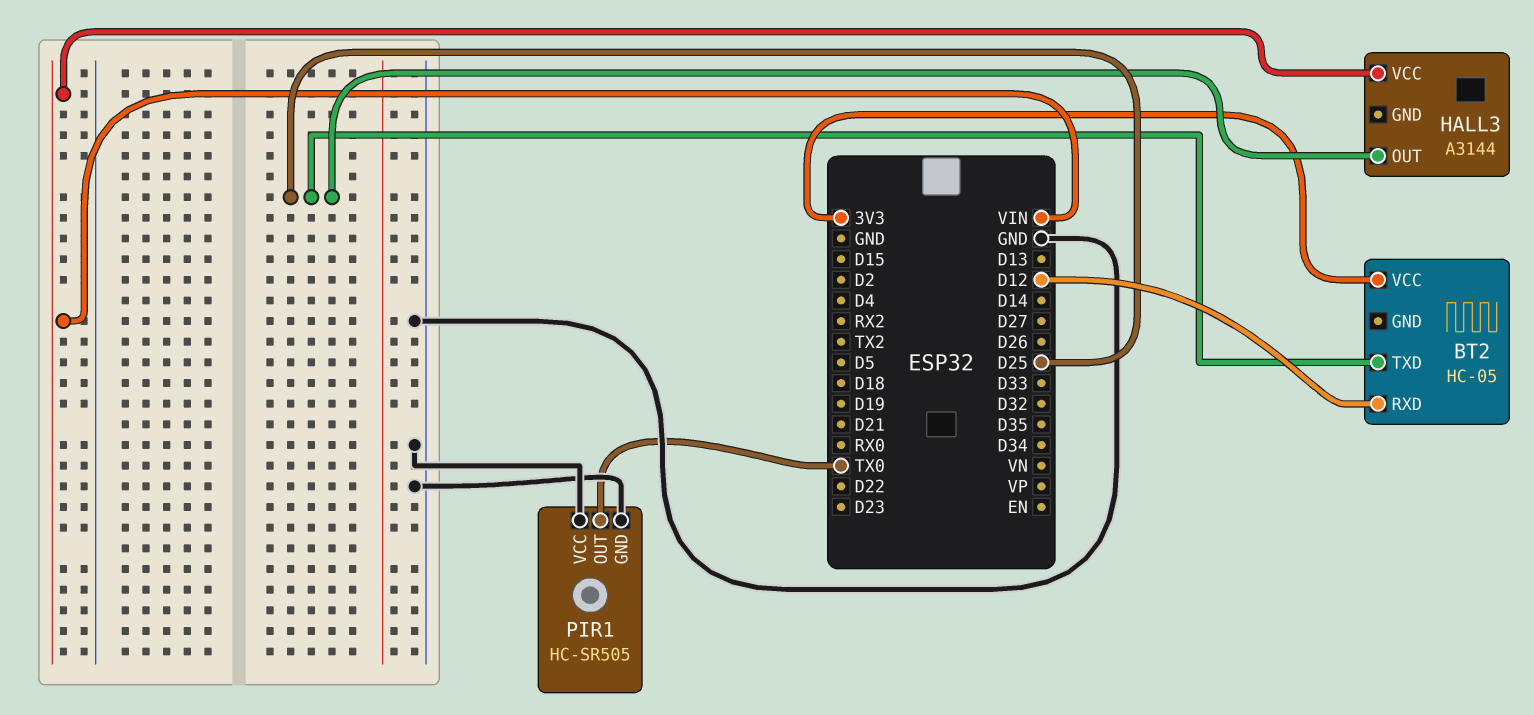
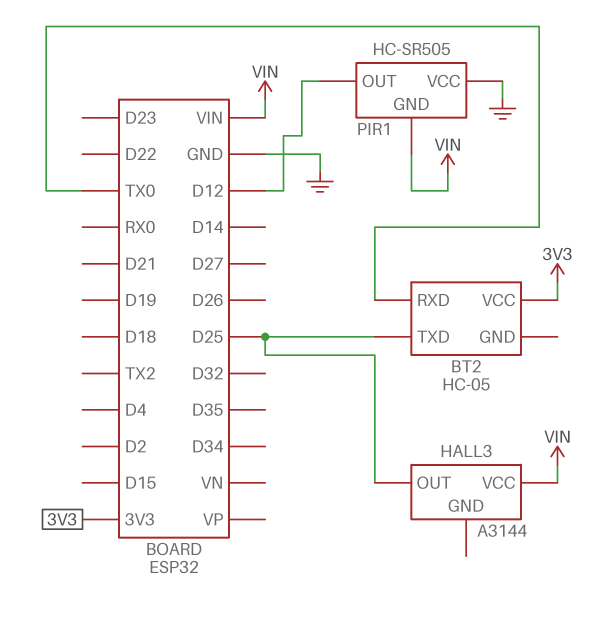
BT2 pin RXD: D12 -> TX0
PIR1 pin GND: GND -> VIN
PIR1 pin OUT: TX0 -> D12

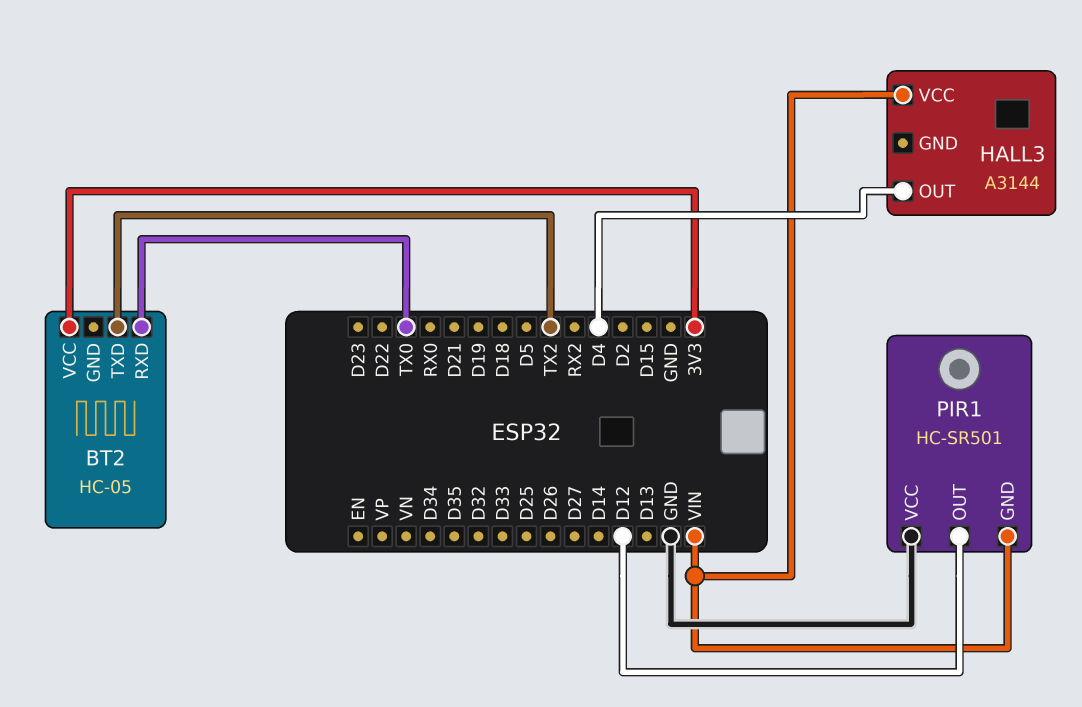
BT2 pin TXD: D25 -> TX2
HALL3 pin OUT: D25 -> D4
PIR1: HC-SR505 -> HC-SR501

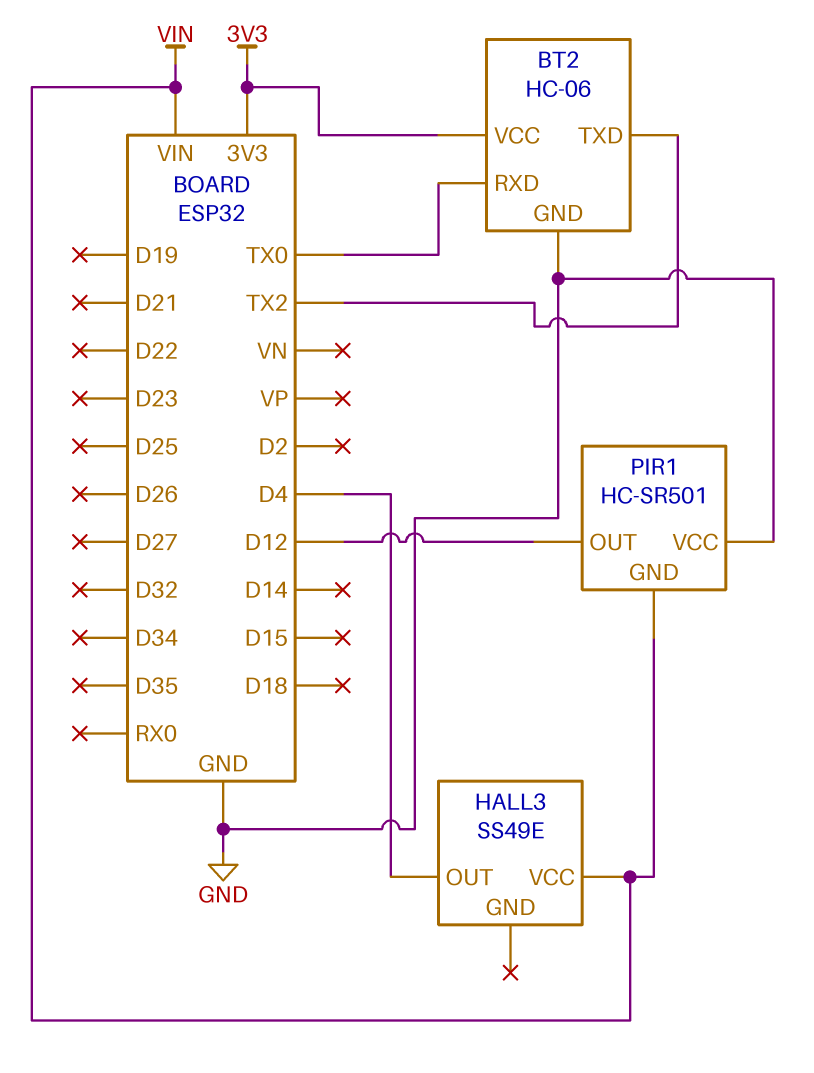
BT2: HC-05 -> HC-06
BT2 pin GND: none -> GND
HALL3: A3144 -> SS49E

